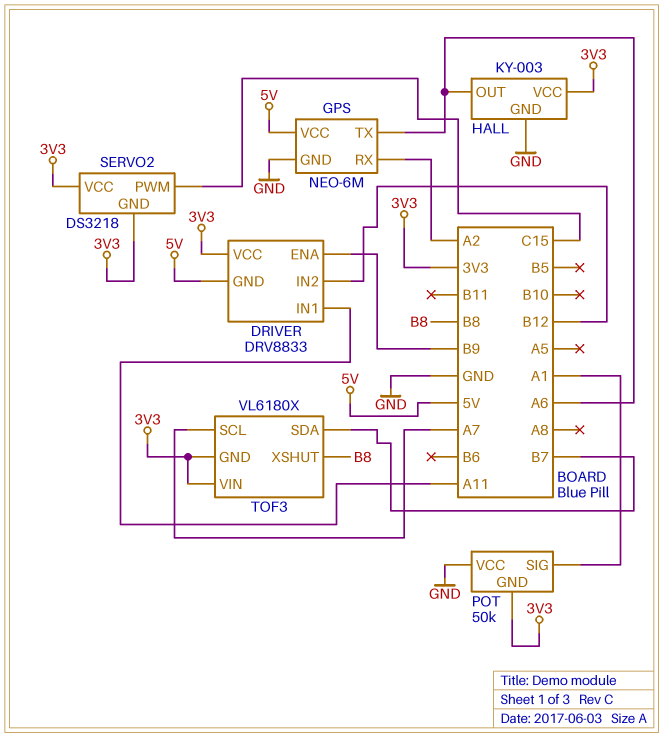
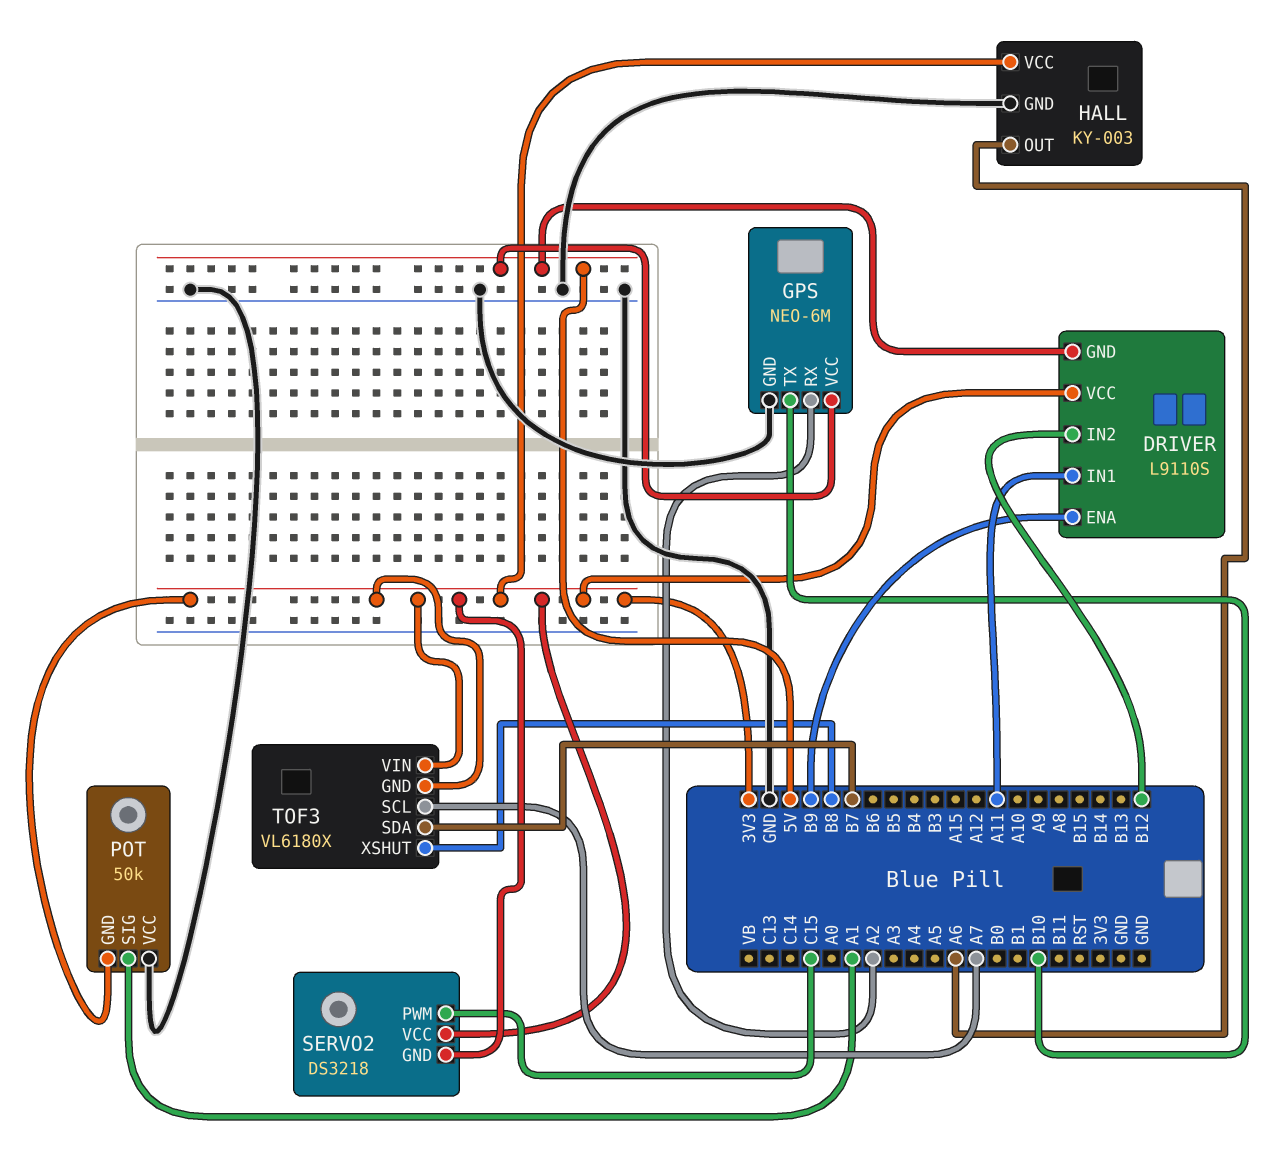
DRIVER: DRV8833 -> L9110S
GPS pin TX: A6 -> B10

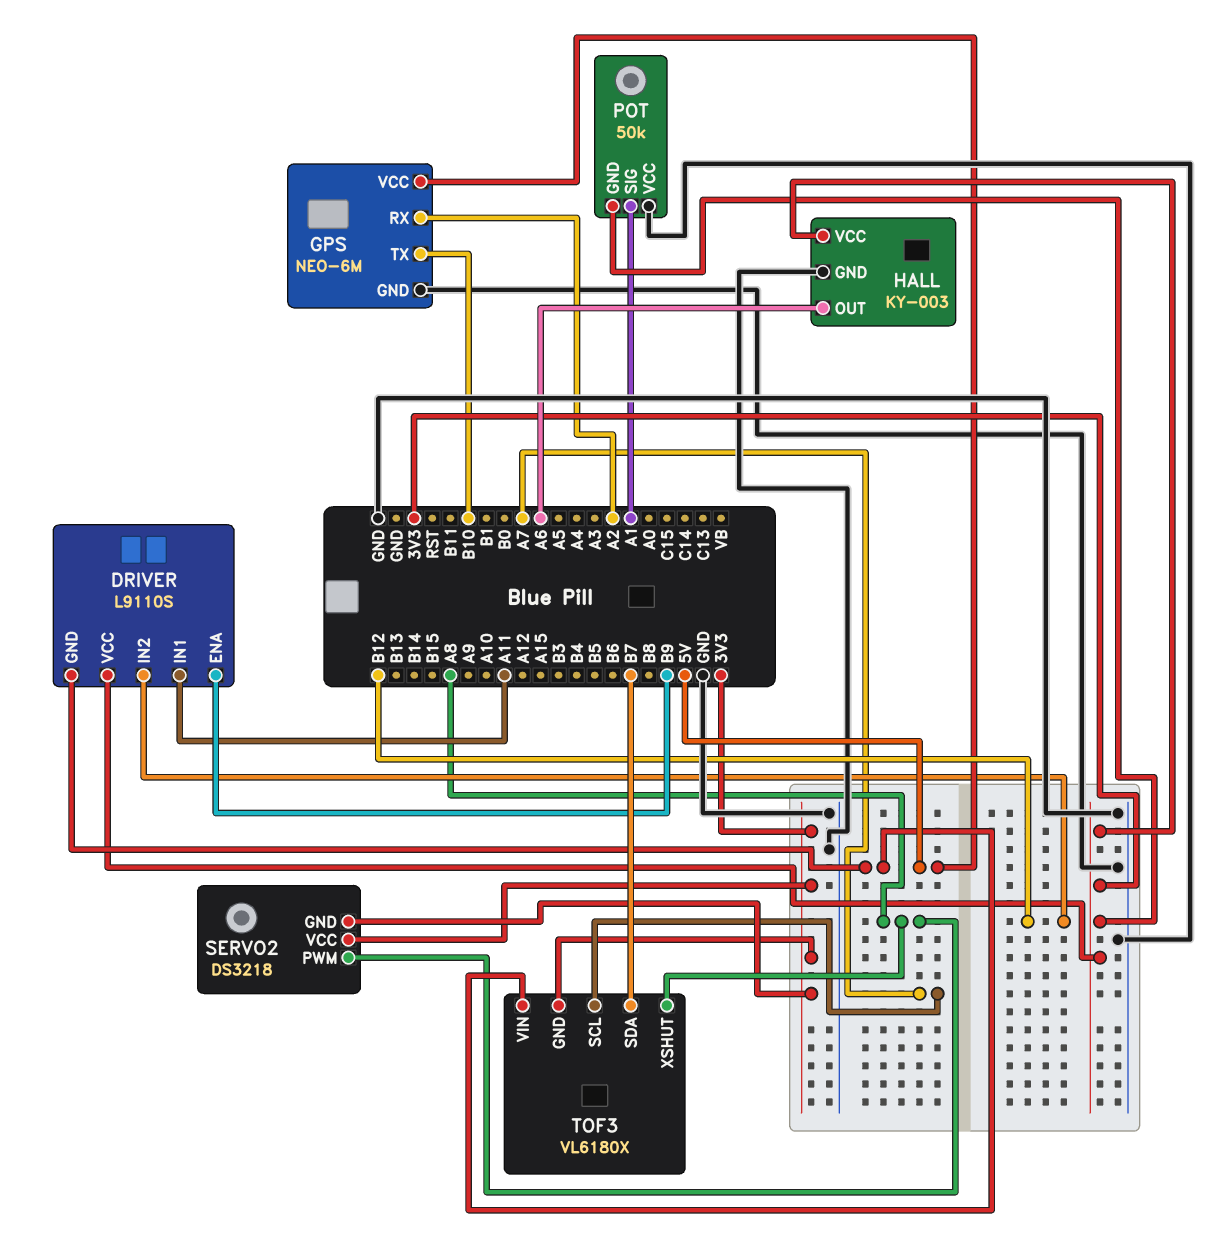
SERVO2 pin PWM: C15 -> A8
TOF3 pin VIN: 3V3 -> 5V
TOF3 pin XSHUT: B8 -> A8

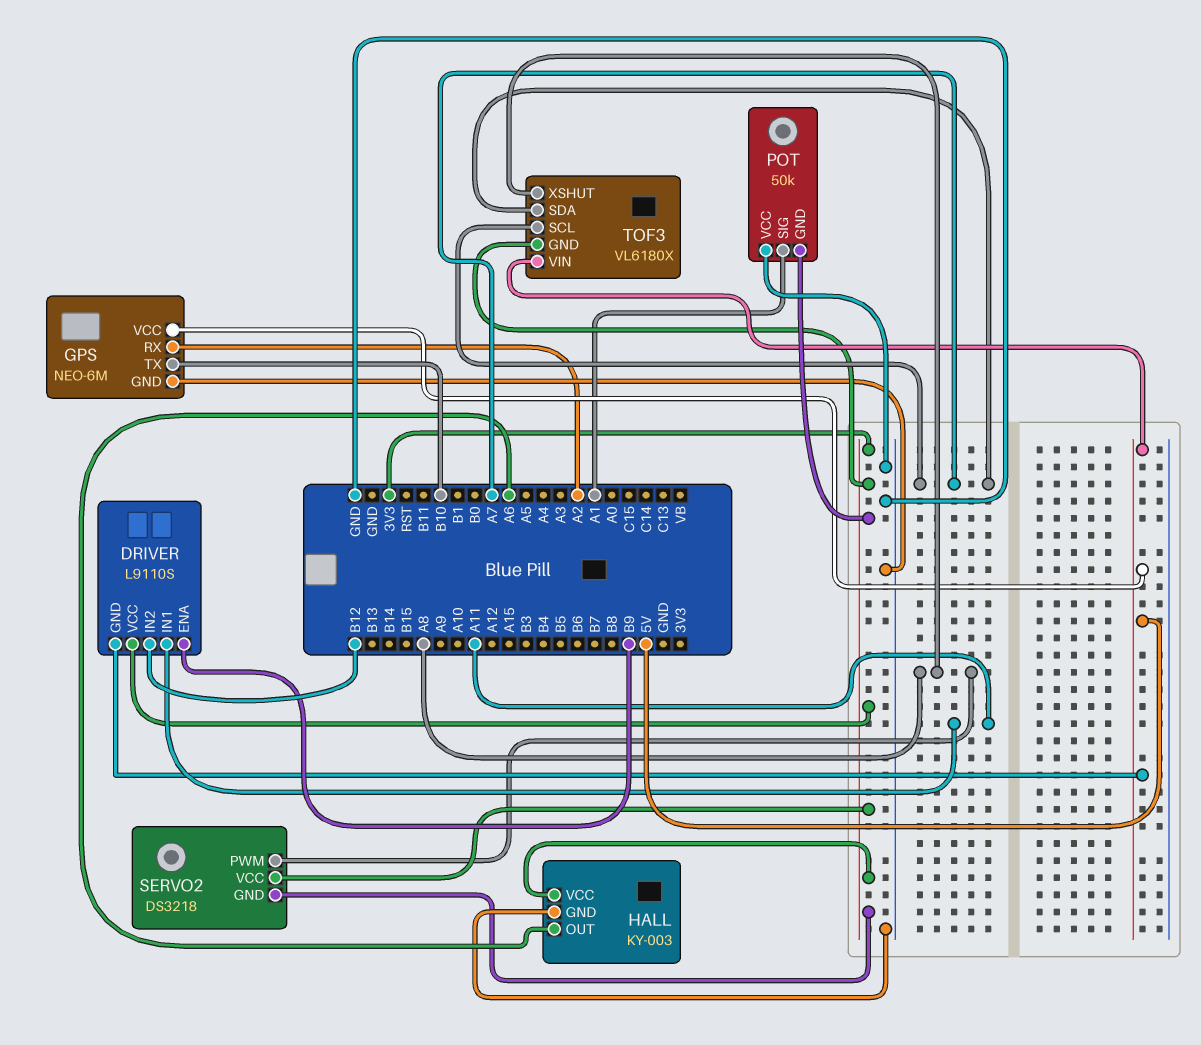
TOF3 pin SDA: B7 -> A7

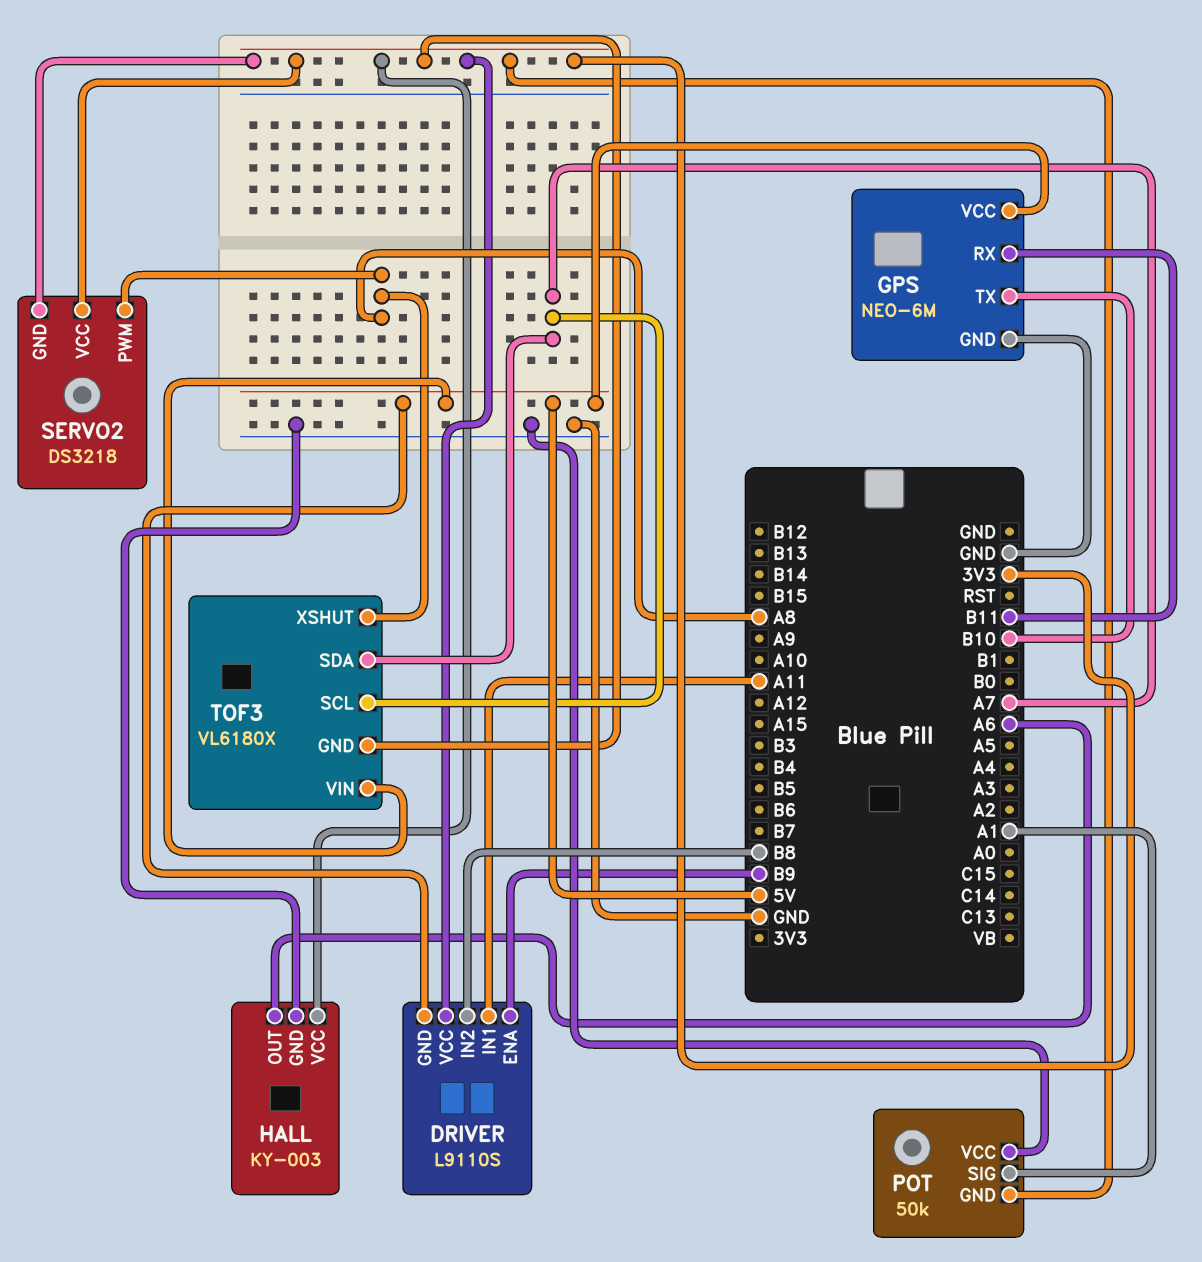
DRIVER pin IN2: B12 -> B8
GPS pin RX: A2 -> B11

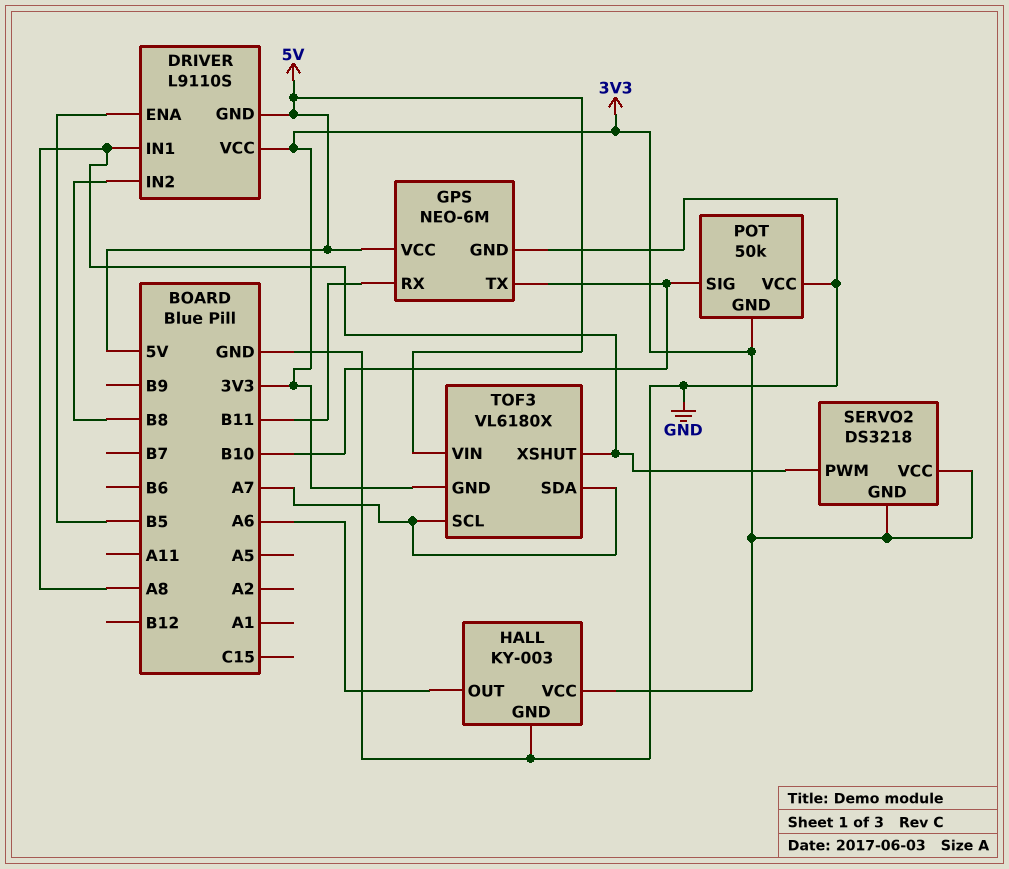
DRIVER pin ENA: B9 -> B5
DRIVER pin IN1: A11 -> A8
POT pin SIG: A1 -> B10

